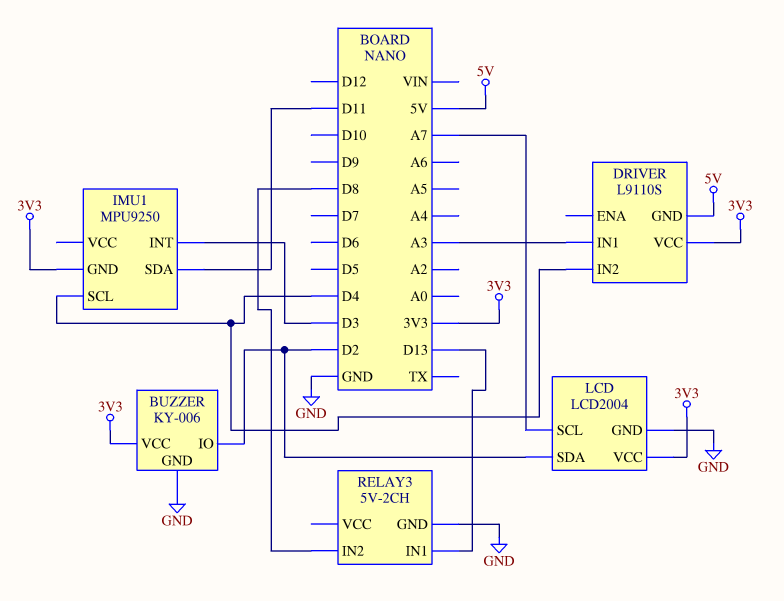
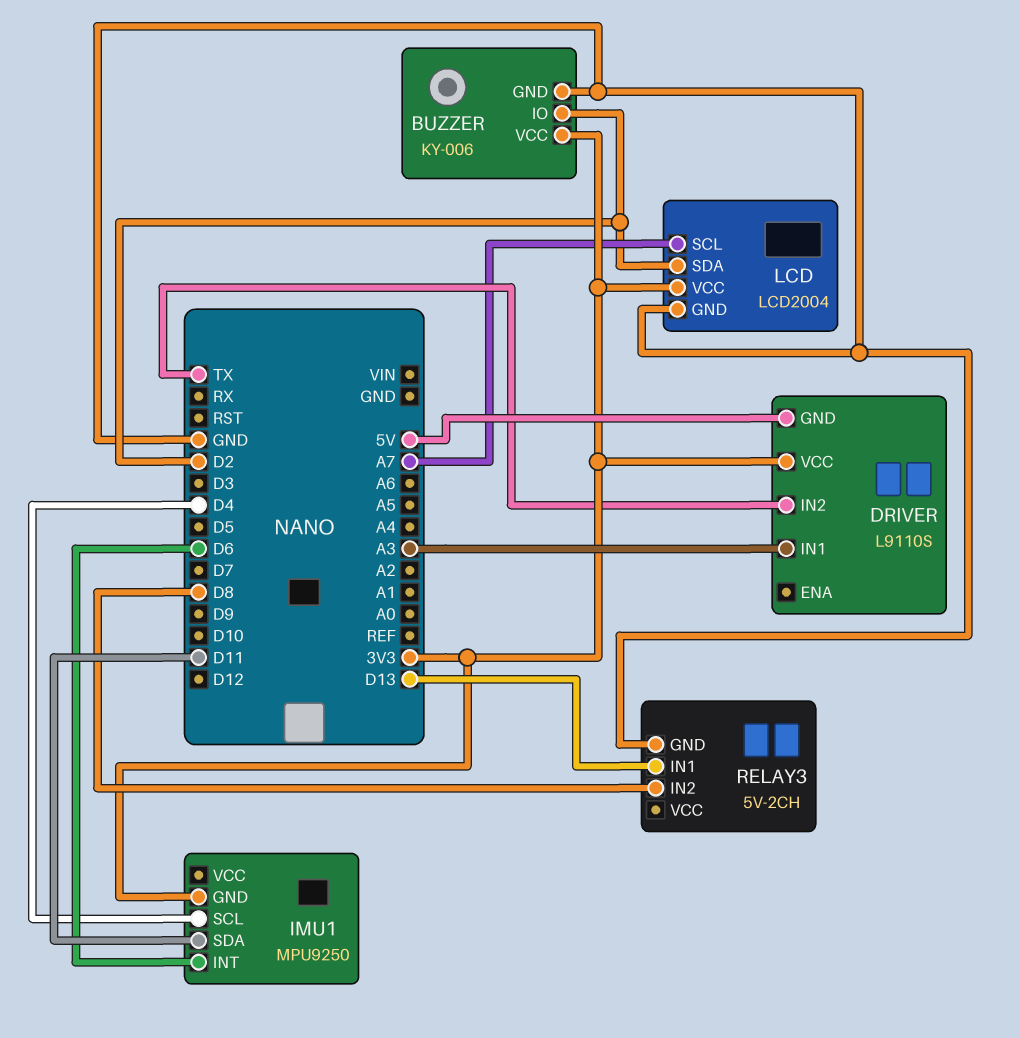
DRIVER pin IN2: D4 -> TX
IMU1 pin INT: D3 -> D6

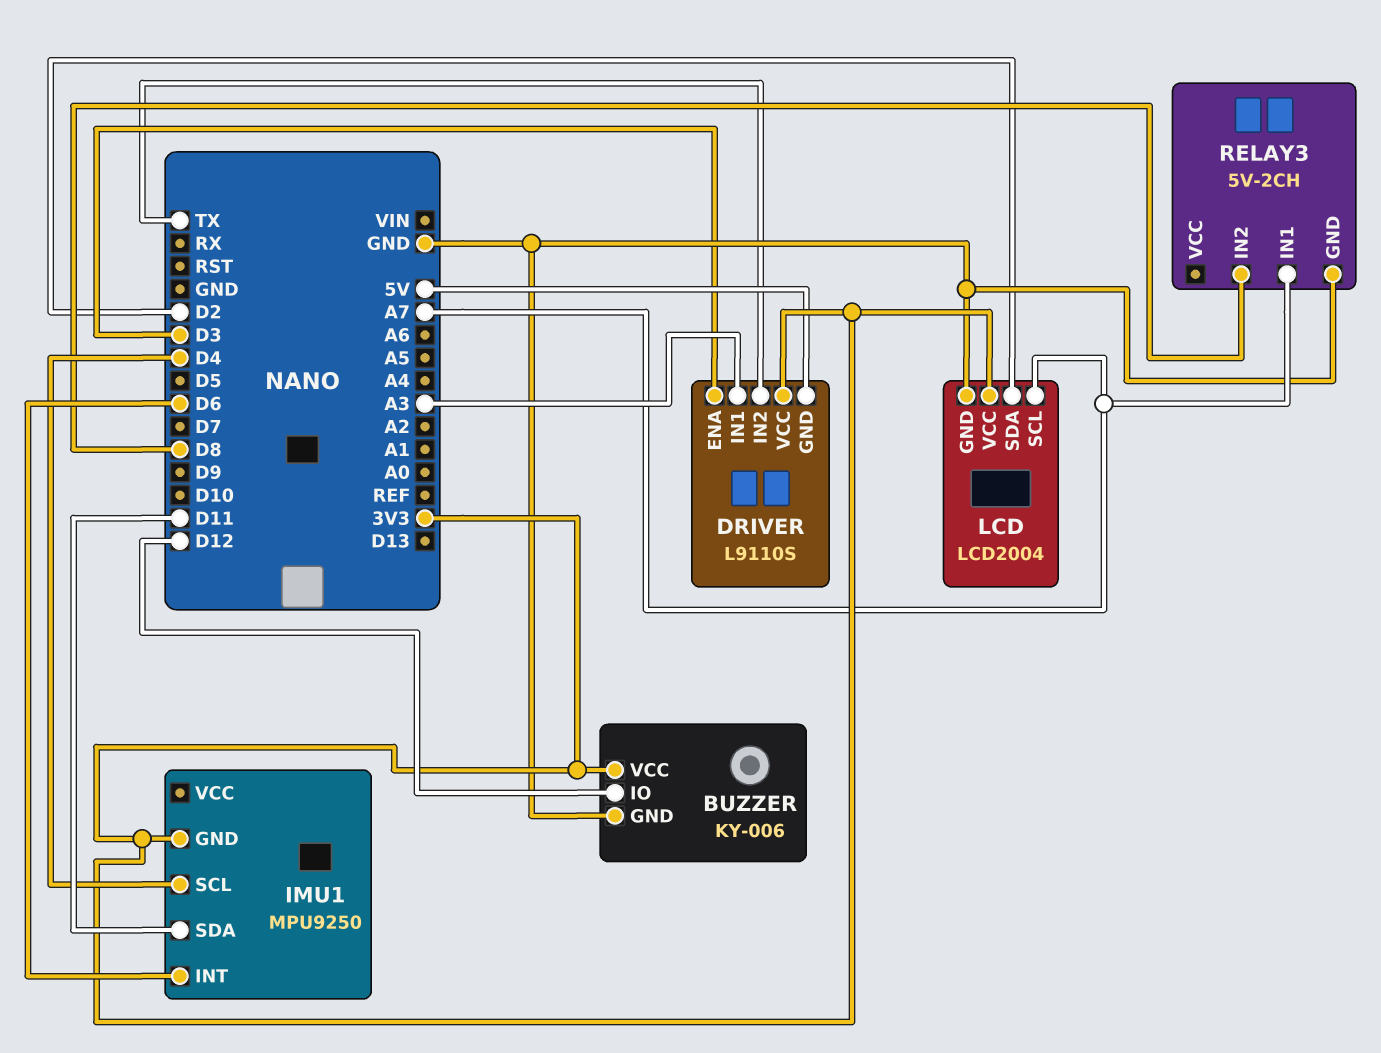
BUZZER pin IO: D2 -> D12
DRIVER pin ENA: none -> D3
RELAY3 pin IN1: D13 -> A7

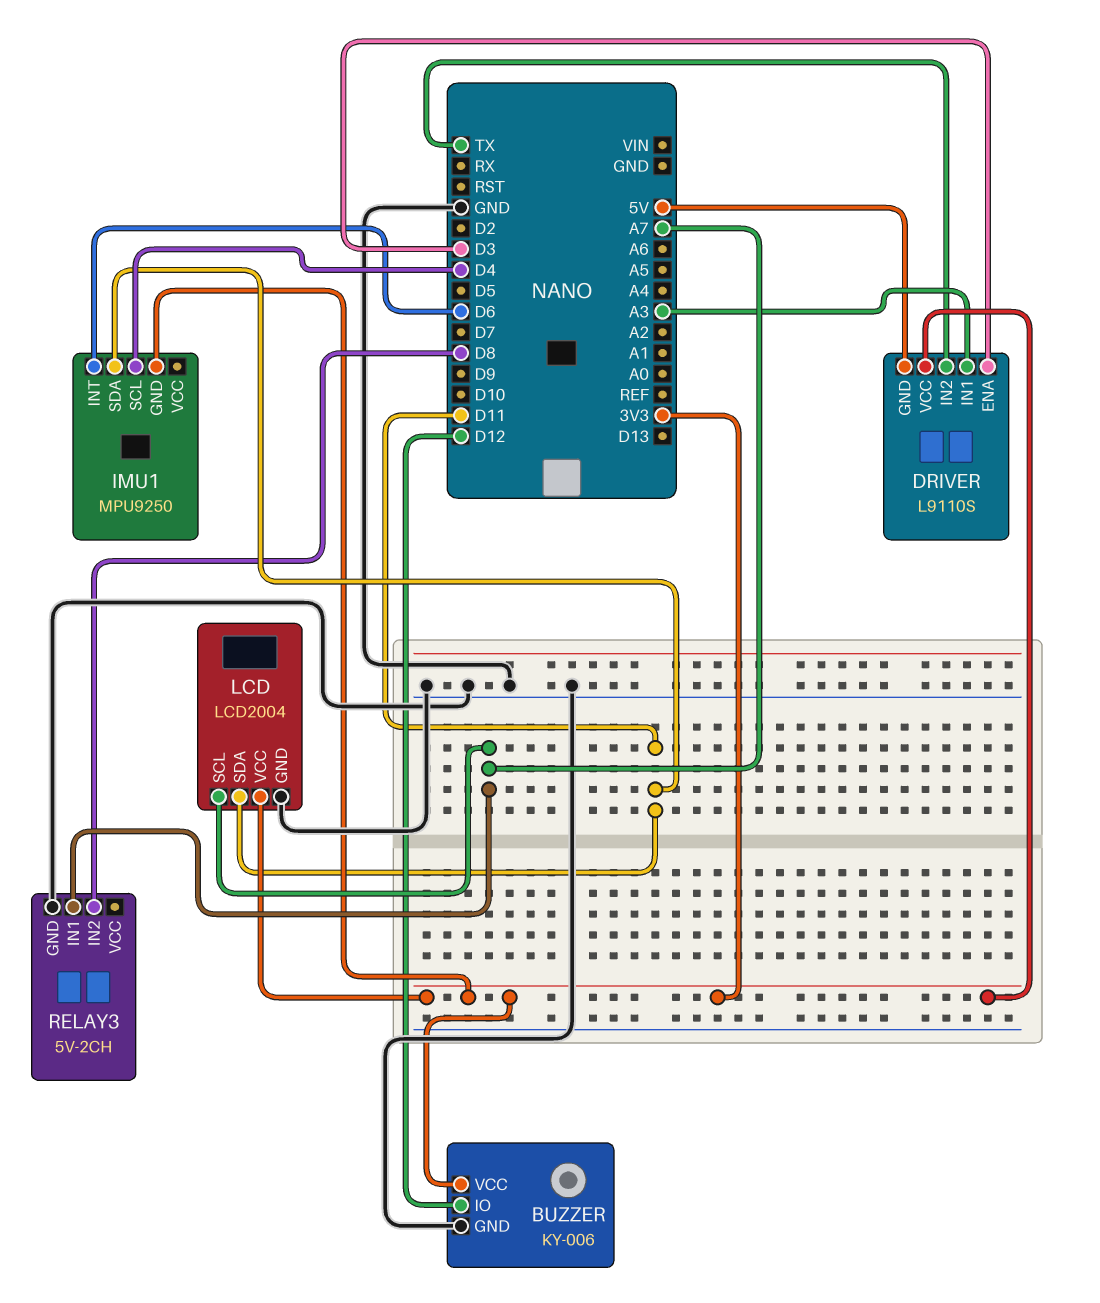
LCD pin SDA: D2 -> D11

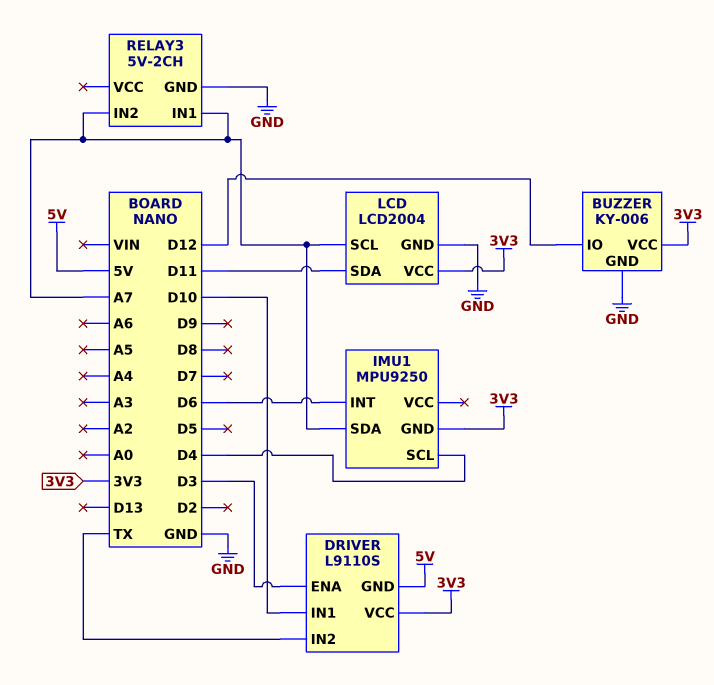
DRIVER pin IN1: A3 -> D10
IMU1 pin SDA: D11 -> A7
RELAY3 pin IN2: D8 -> A7

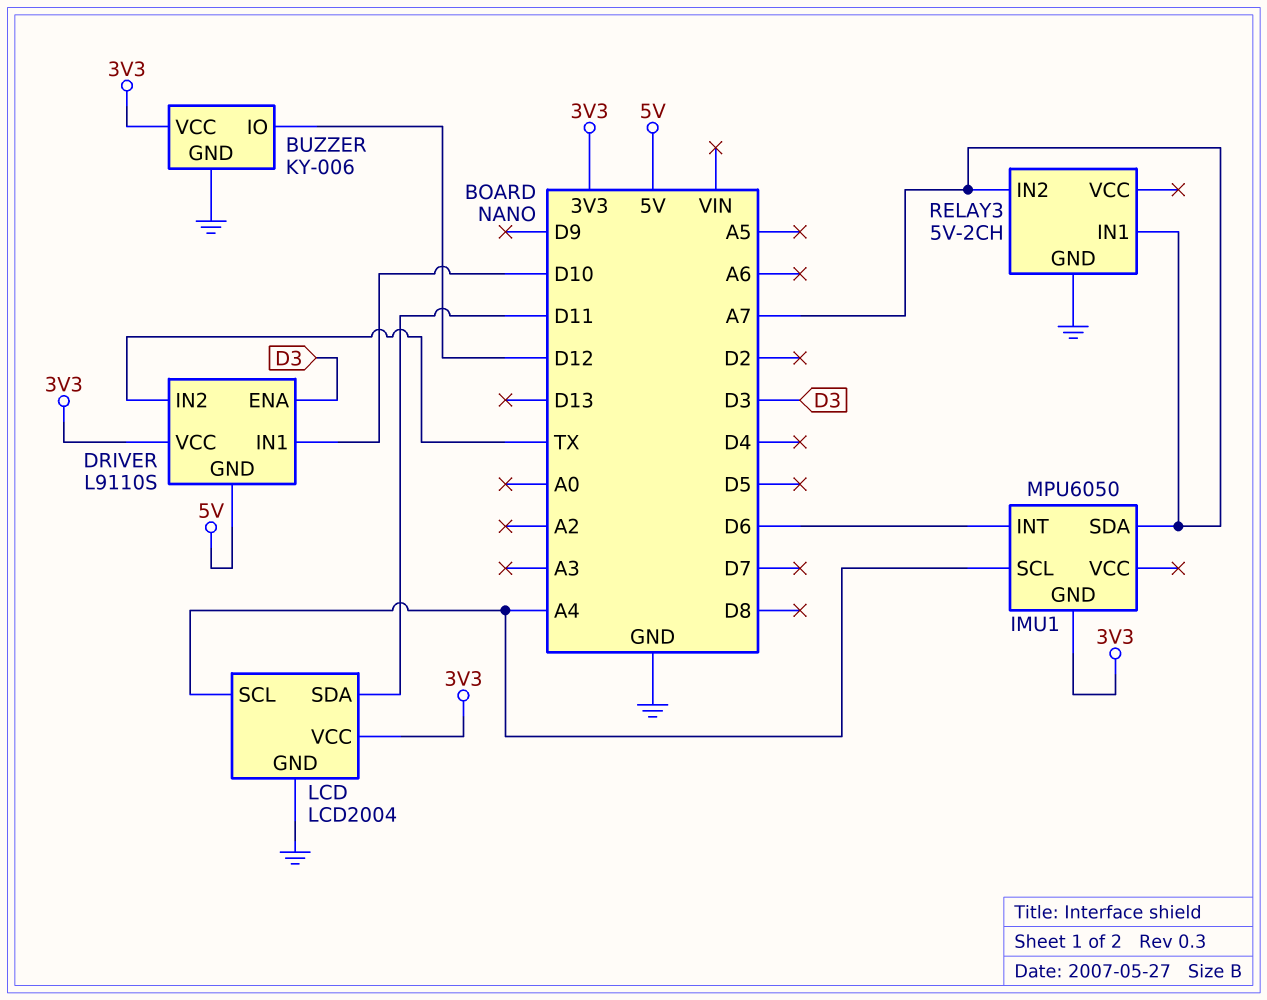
IMU1: MPU9250 -> MPU6050
IMU1 pin SCL: D4 -> A4
LCD pin SCL: A7 -> A4

